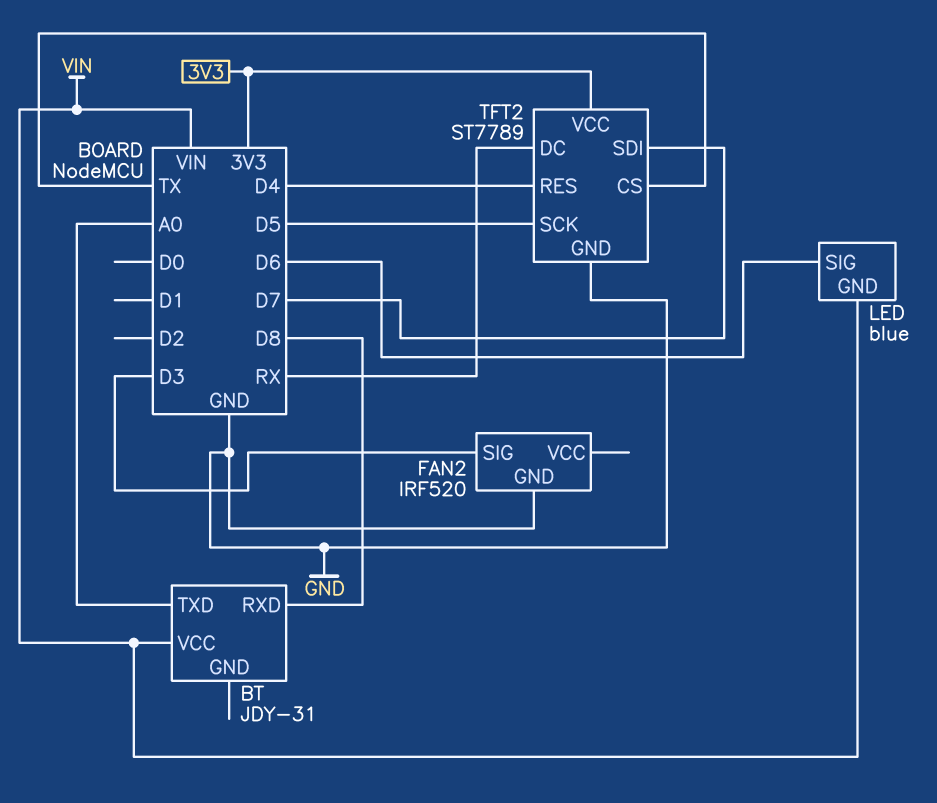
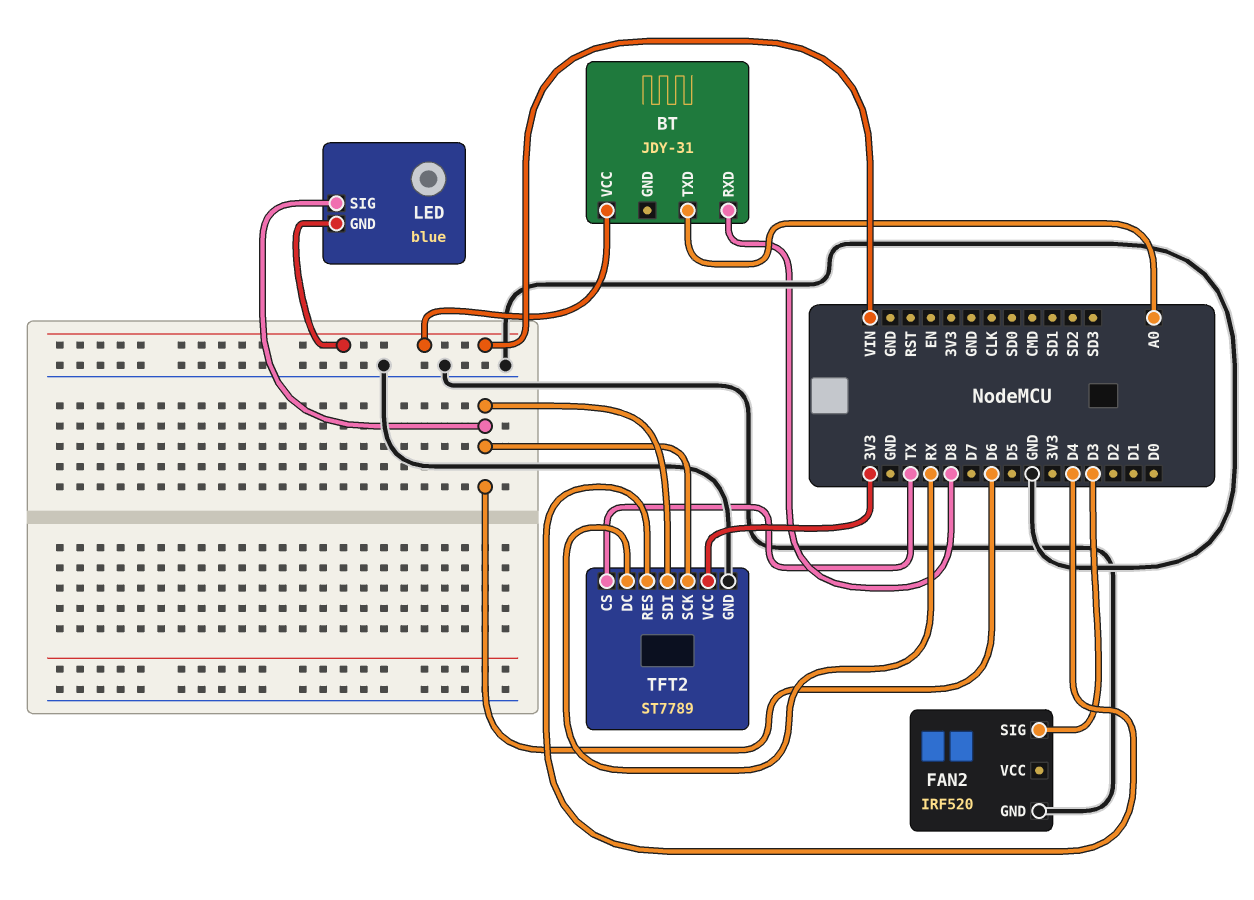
TFT2 pin SCK: D5 -> D6
TFT2 pin SDI: D7 -> D6

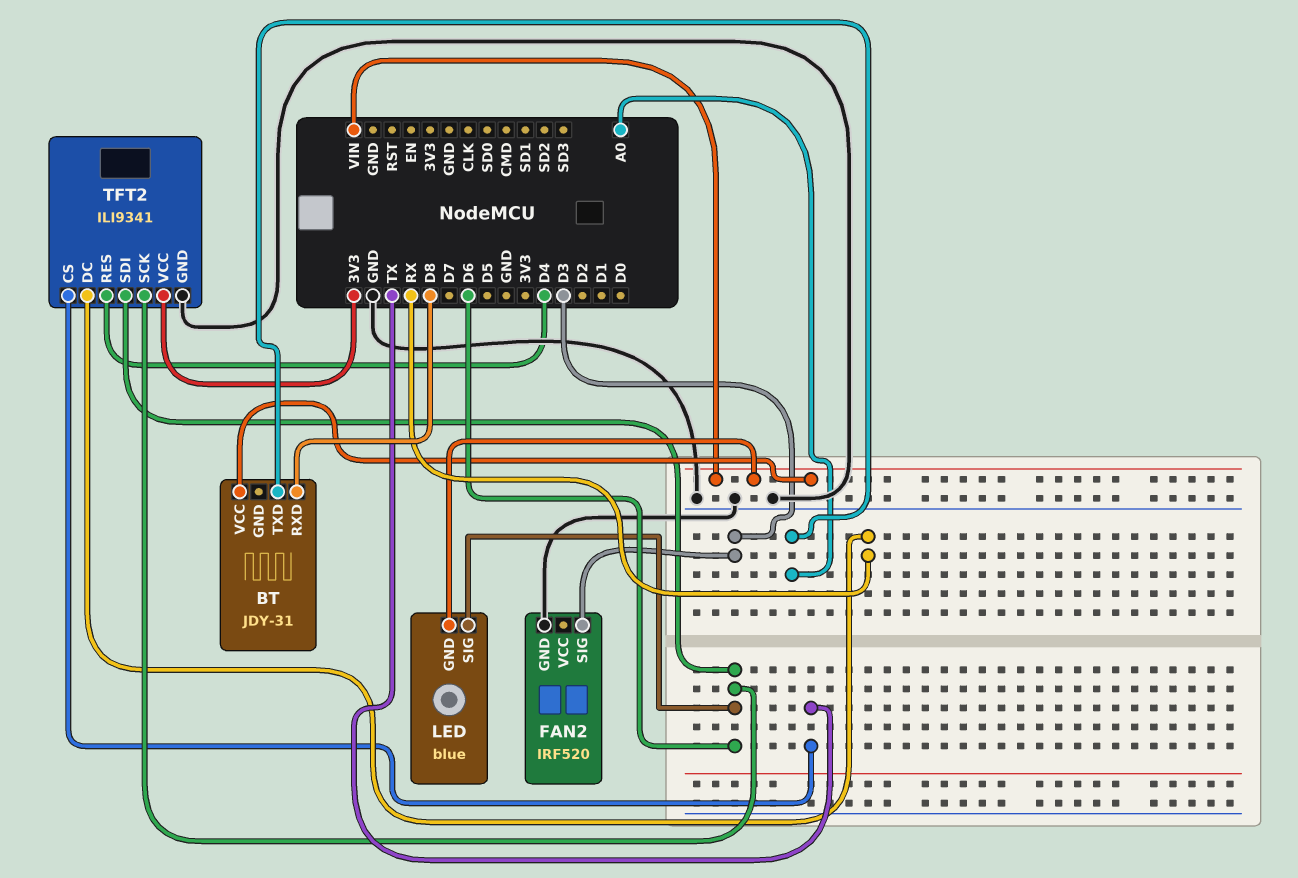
TFT2: ST7789 -> ILI9341

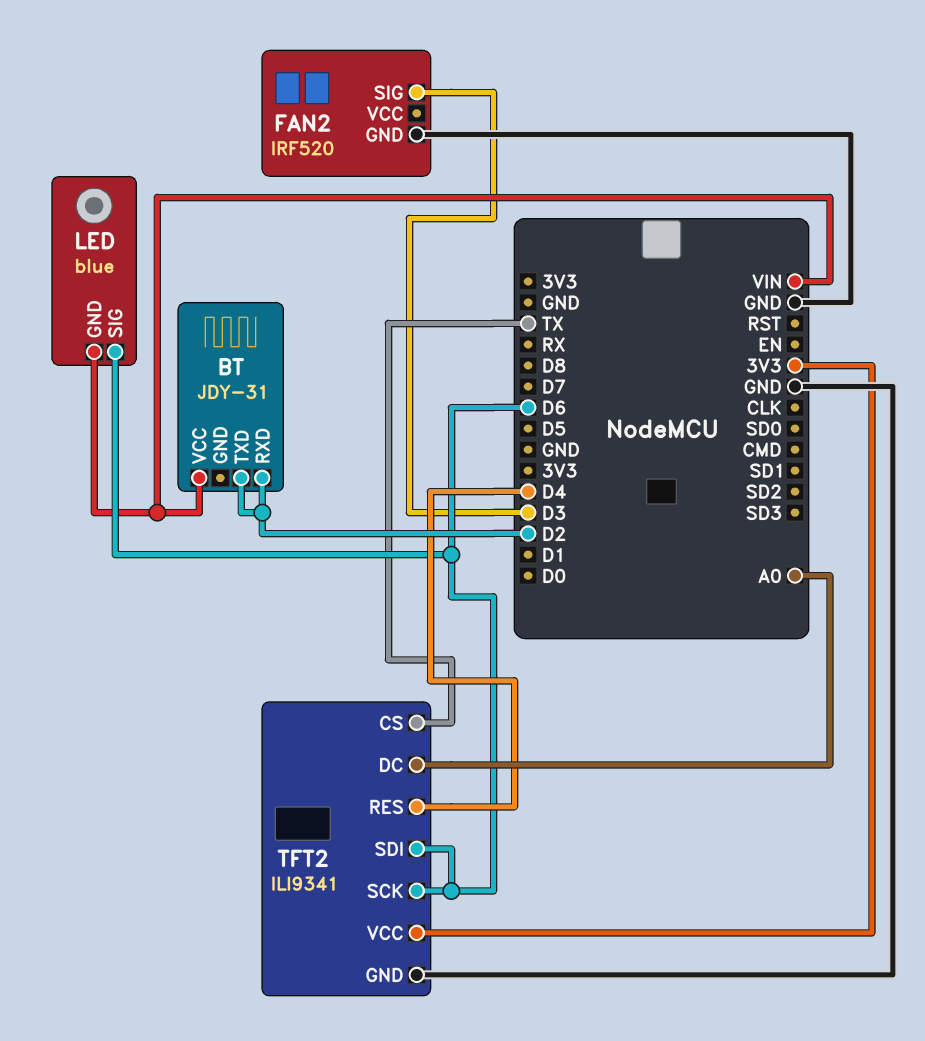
BT pin RXD: D8 -> D2
BT pin TXD: A0 -> D2
TFT2 pin DC: RX -> A0

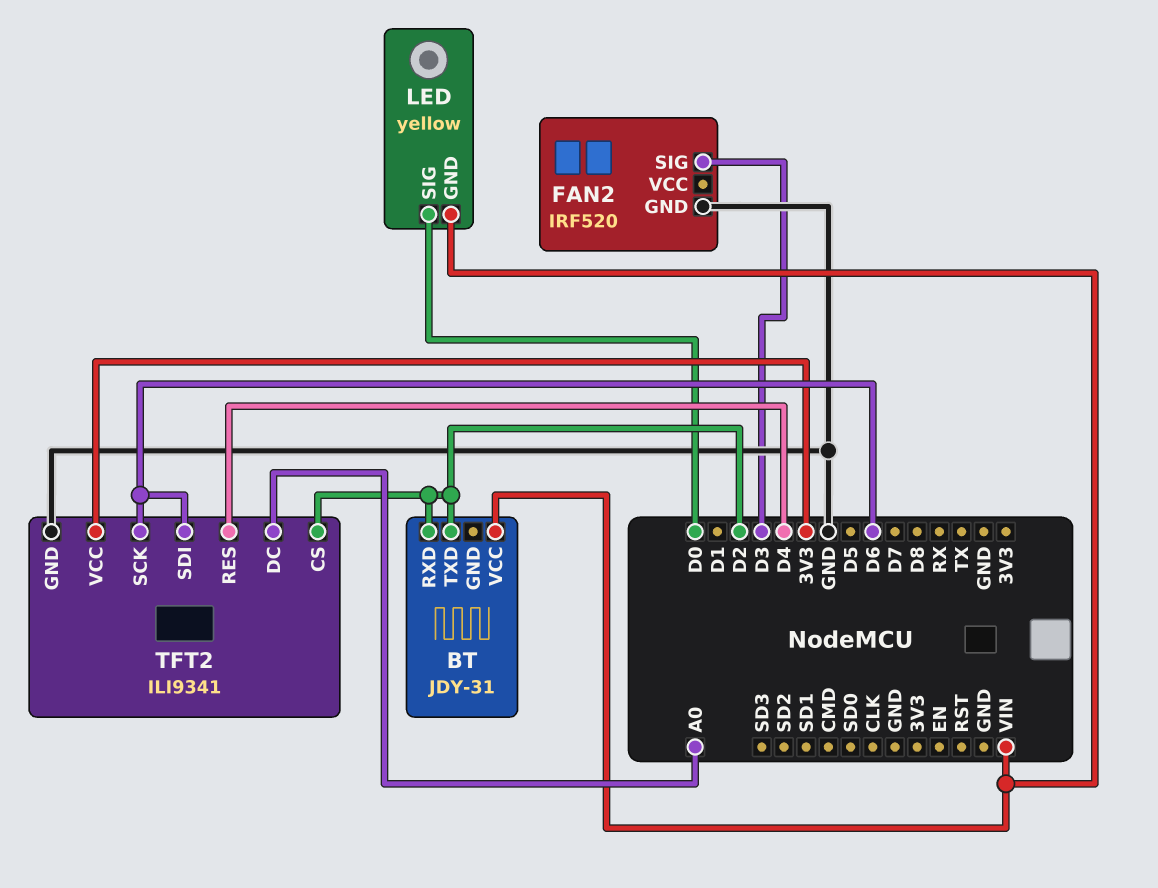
LED: blue -> yellow
LED pin SIG: D6 -> D0
TFT2 pin CS: TX -> D2

